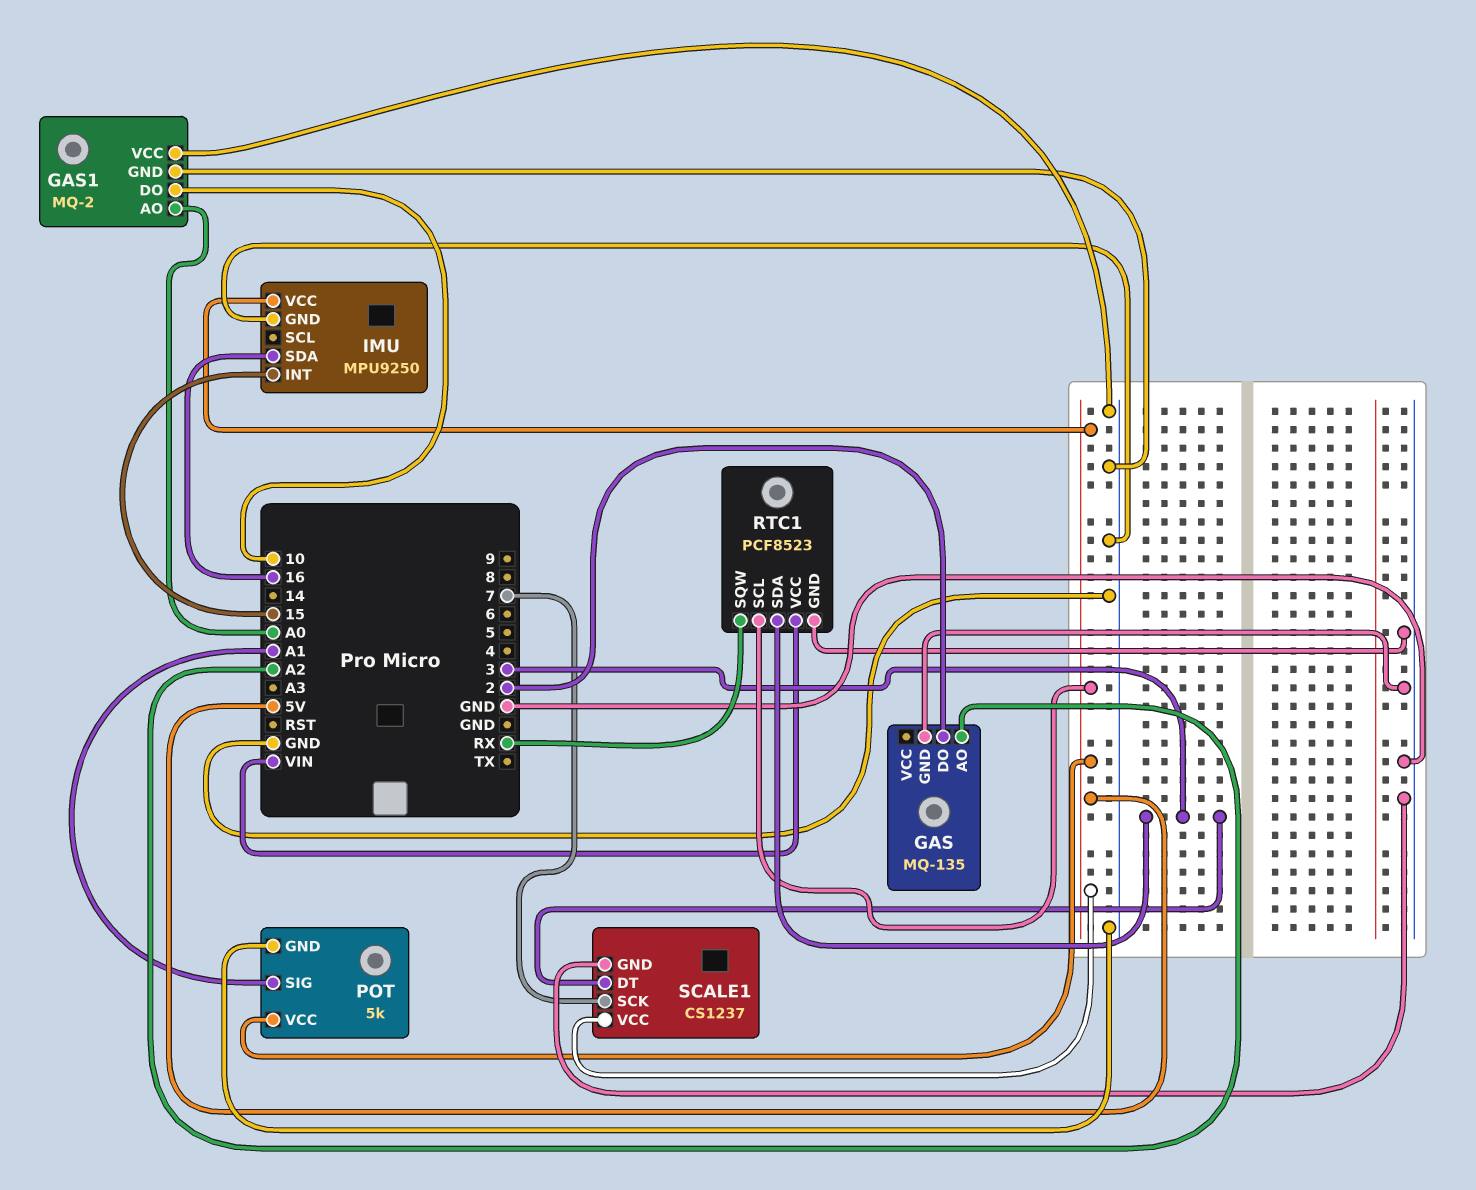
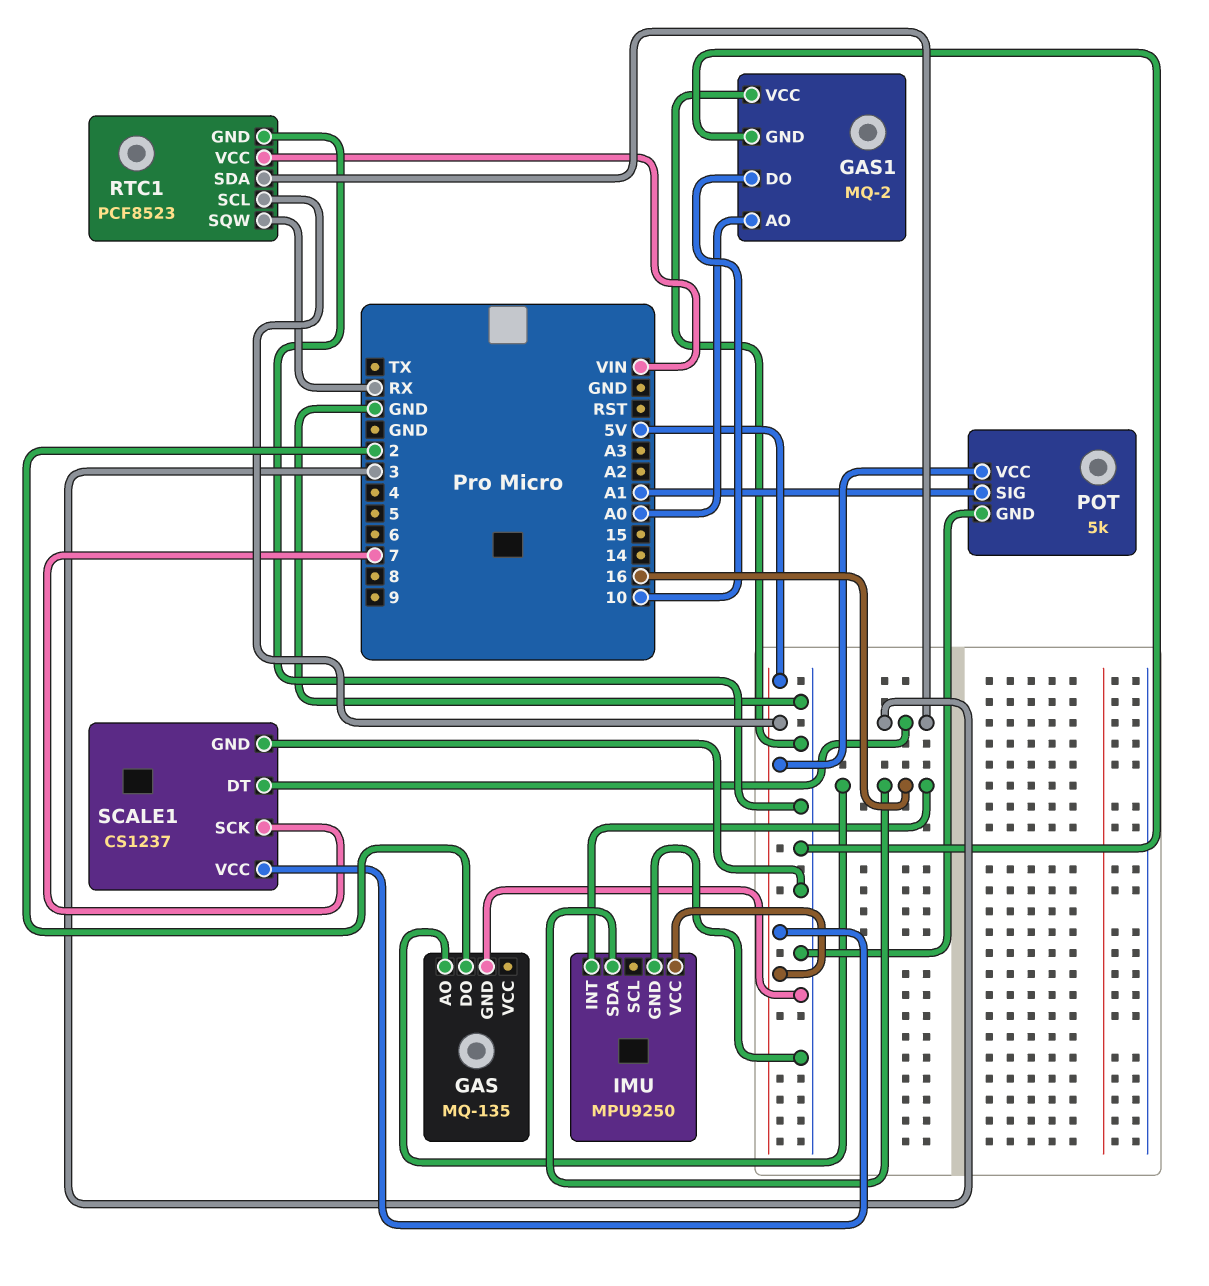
GAS pin AO: A2 -> 16
IMU pin INT: 15 -> 16

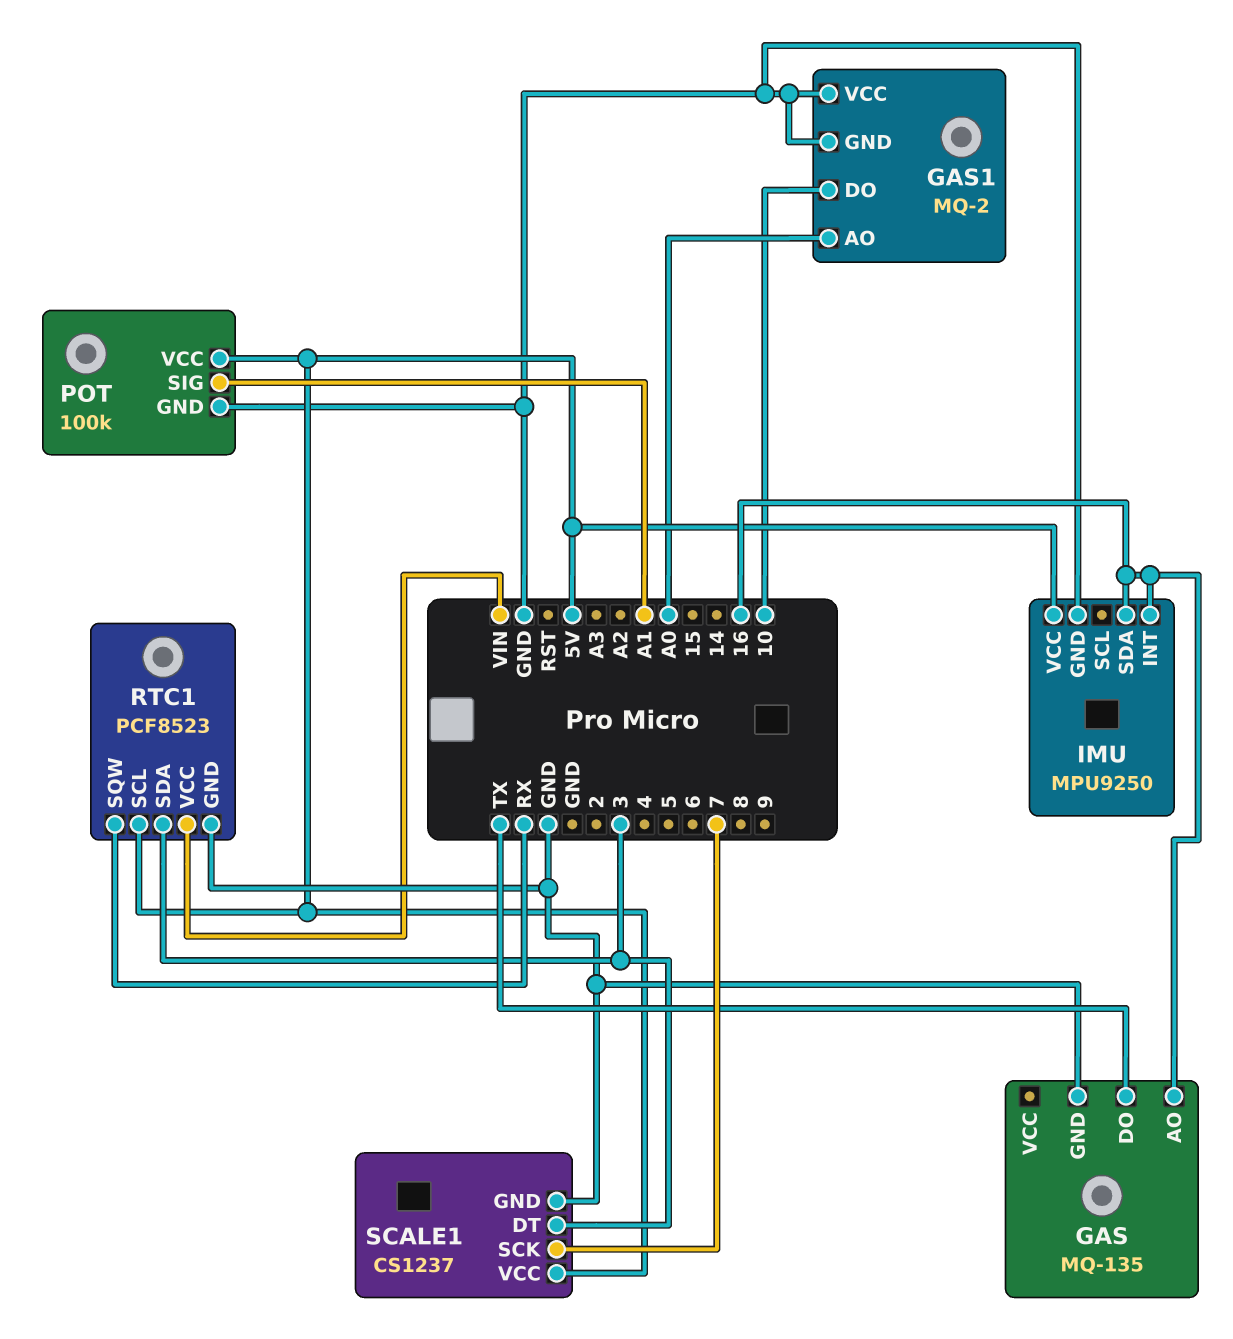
GAS pin DO: 2 -> TX
POT: 5k -> 100k

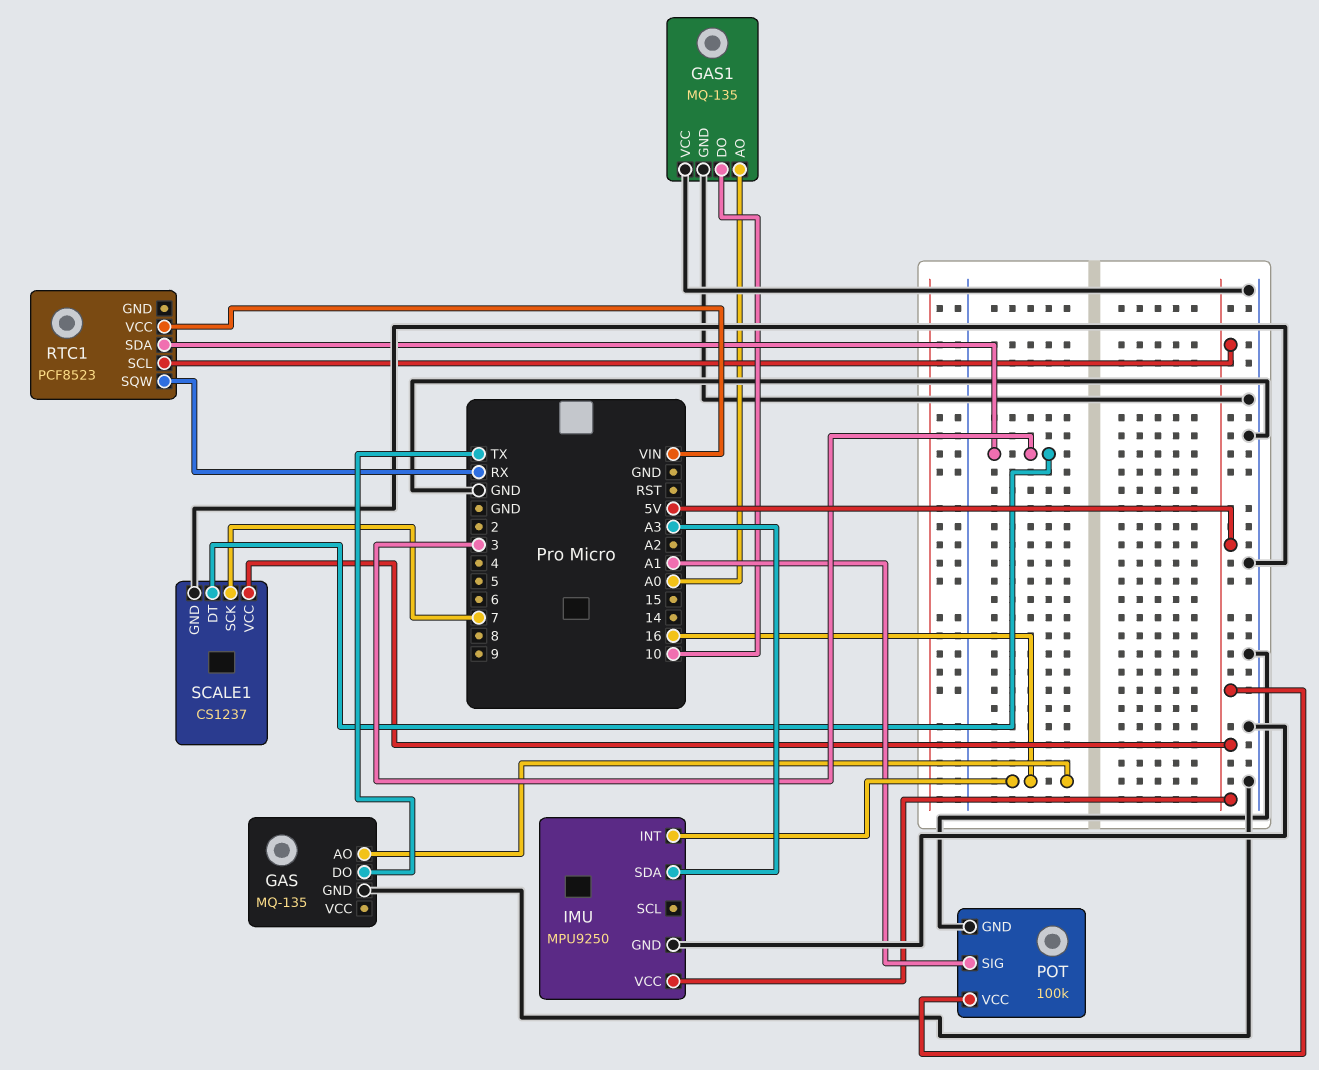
GAS1: MQ-2 -> MQ-135
IMU pin SDA: 16 -> A3
RTC1 pin GND: GND -> none

